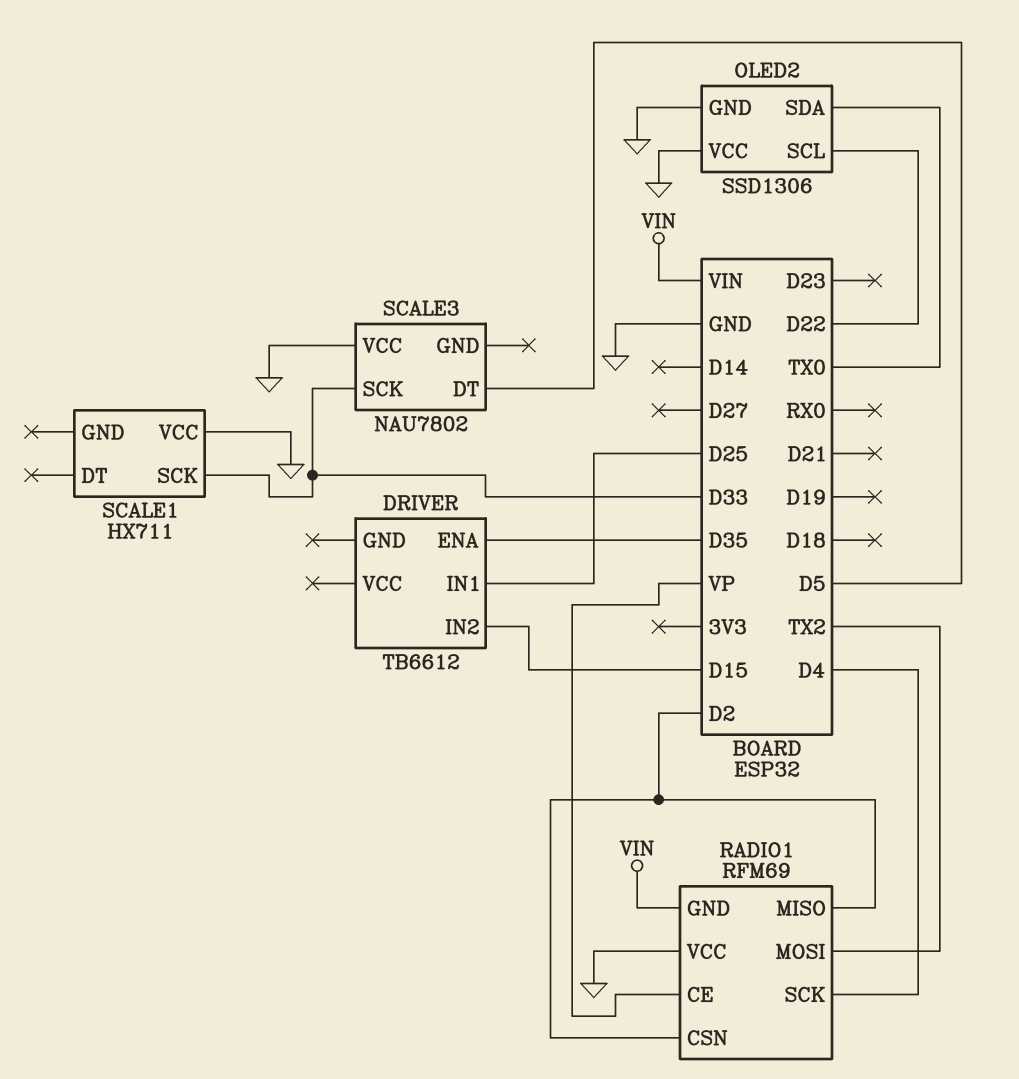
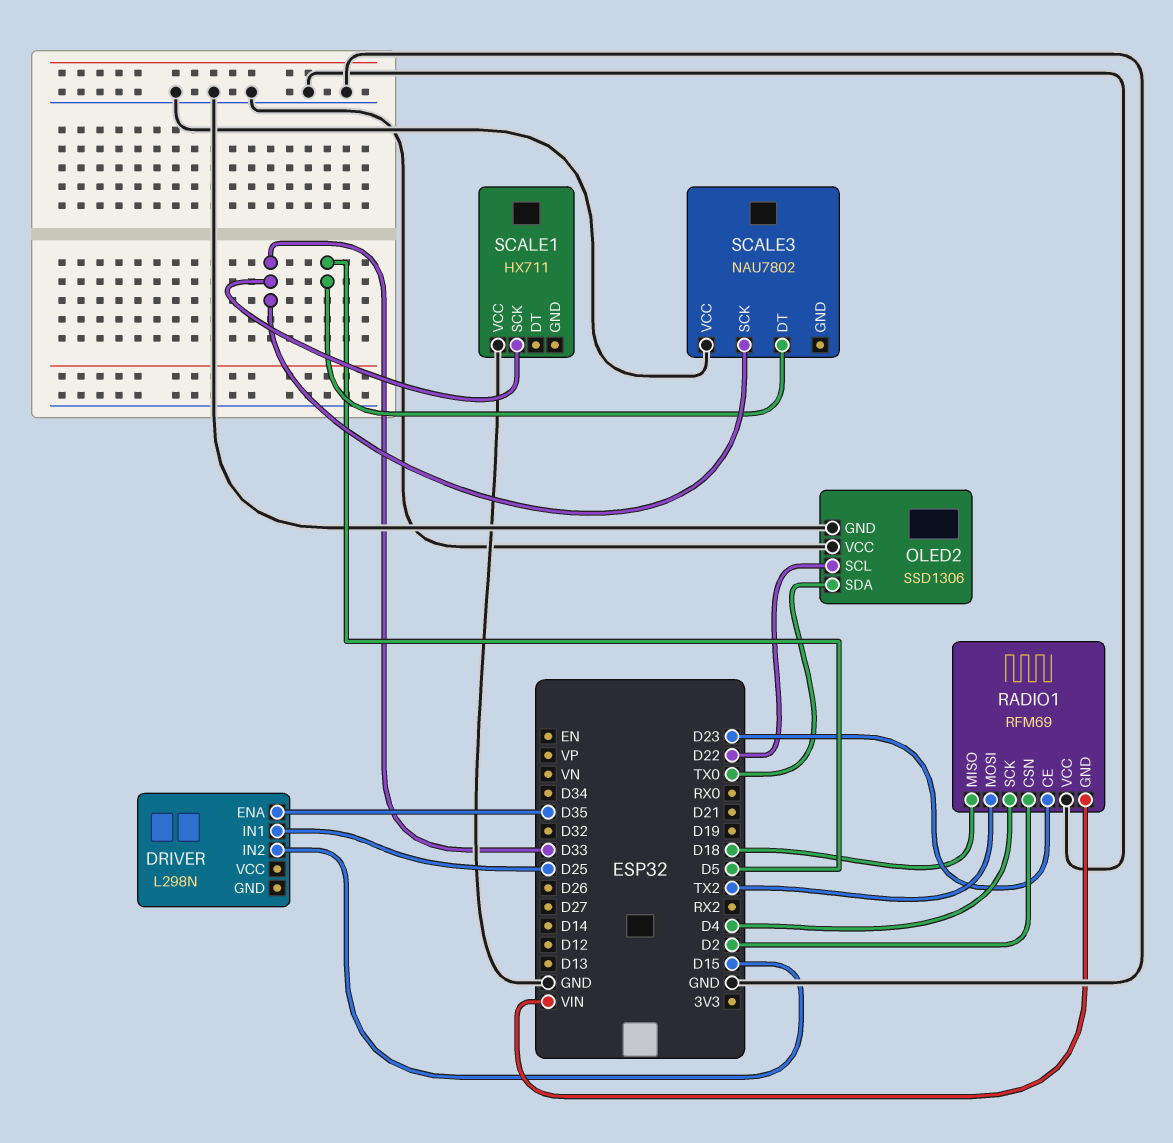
DRIVER: TB6612 -> L298N
RADIO1 pin CE: VP -> D23
RADIO1 pin MISO: D2 -> D18

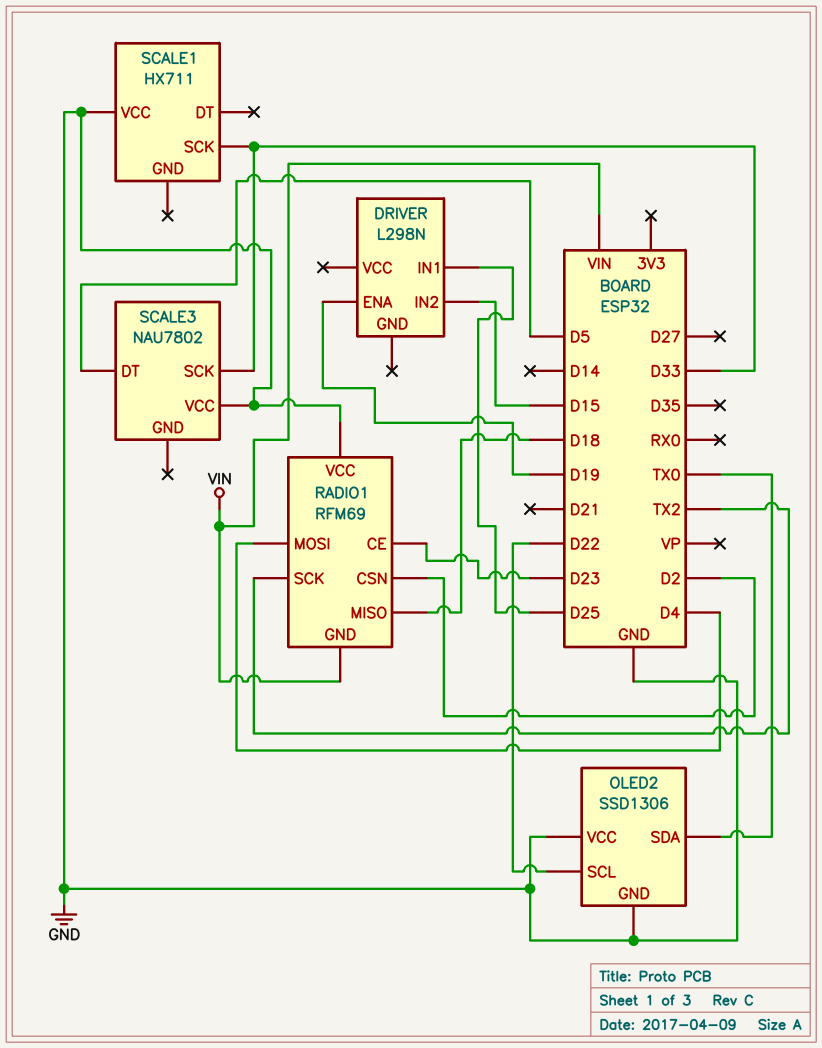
DRIVER pin ENA: D35 -> D19
RADIO1 pin MOSI: TX2 -> D4
RADIO1 pin SCK: D4 -> TX2

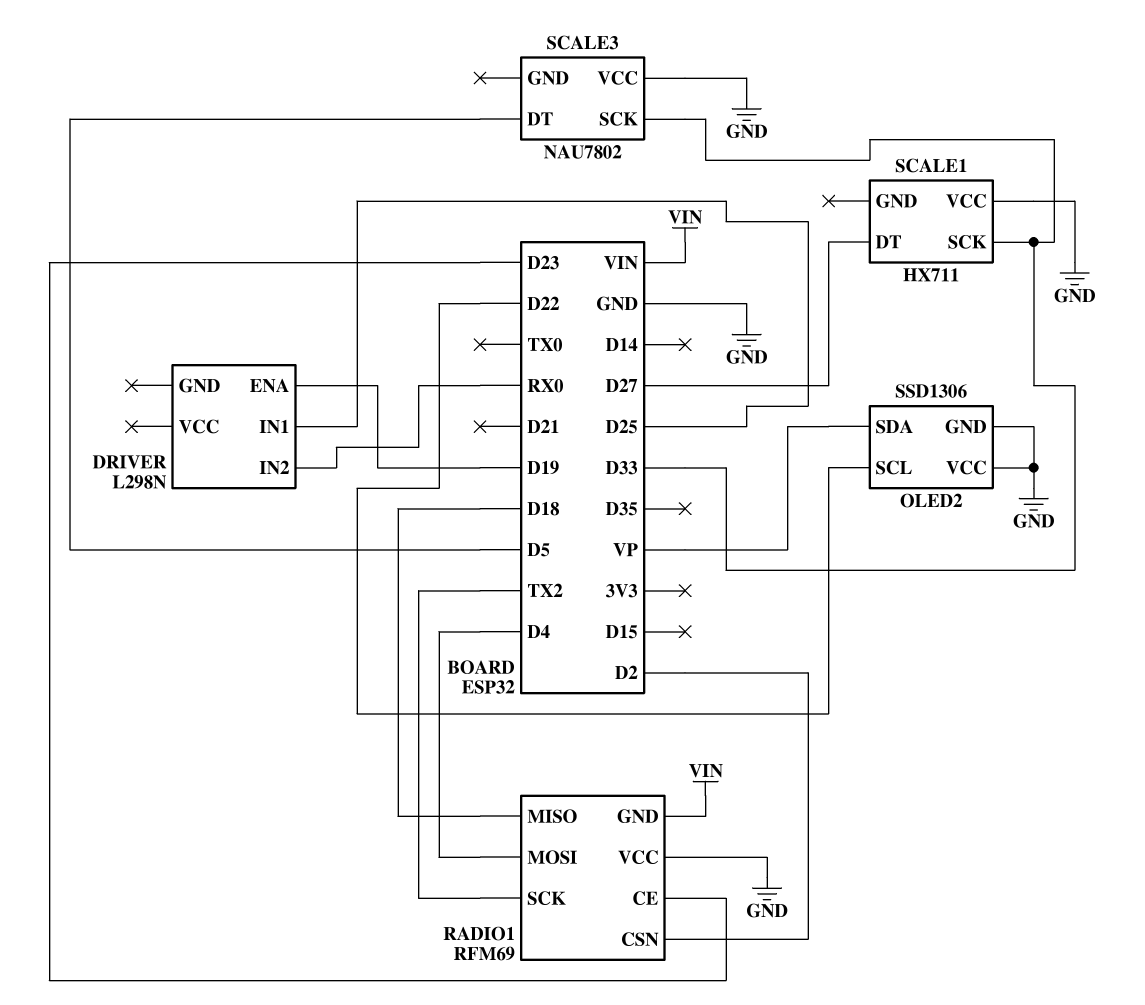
DRIVER pin IN2: D15 -> RX0
OLED2 pin SDA: TX0 -> VP
SCALE1 pin DT: none -> D27

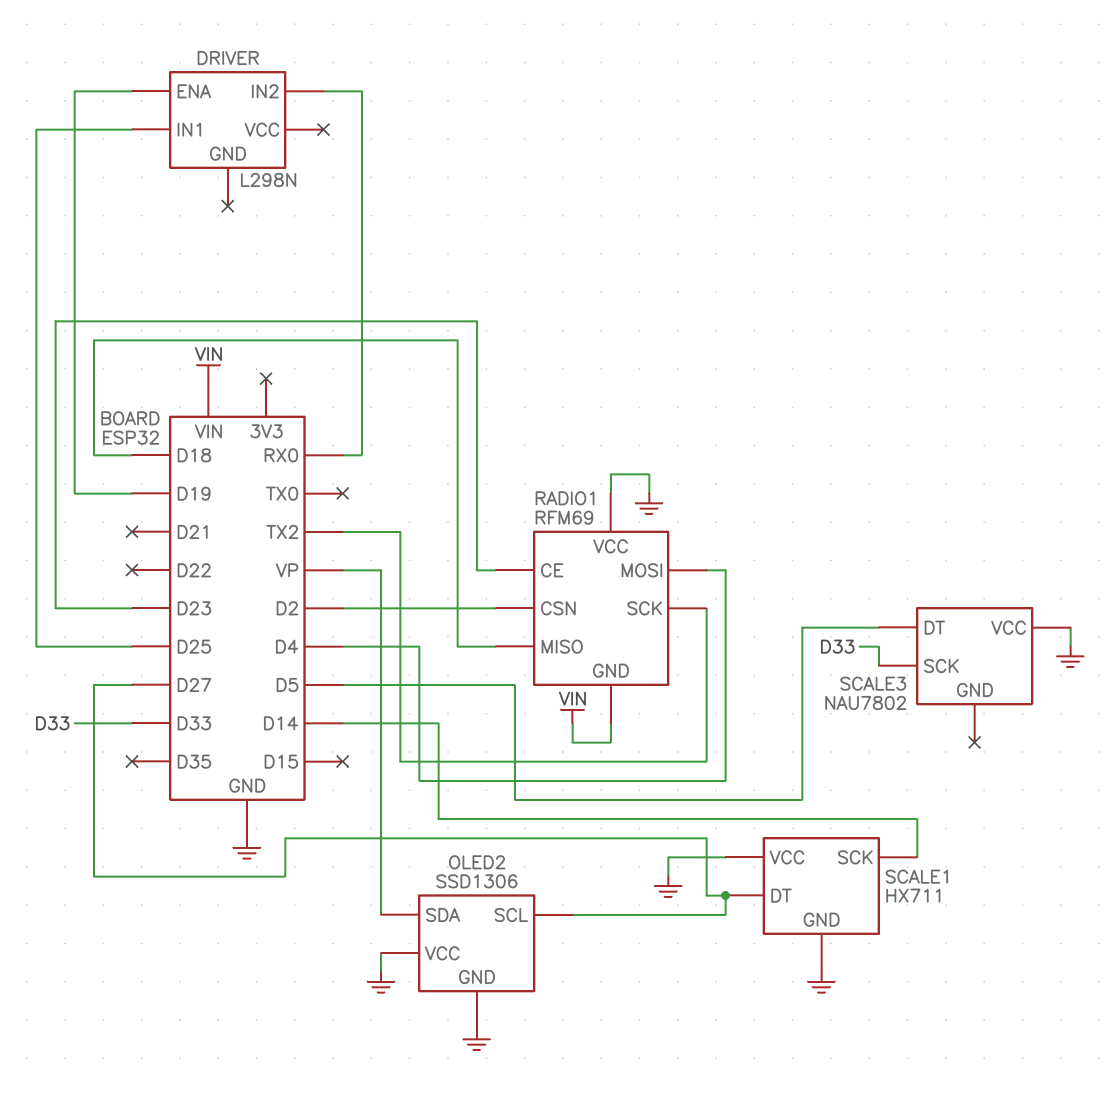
OLED2 pin SCL: D22 -> D27
SCALE1 pin GND: none -> GND
SCALE1 pin SCK: D33 -> D14

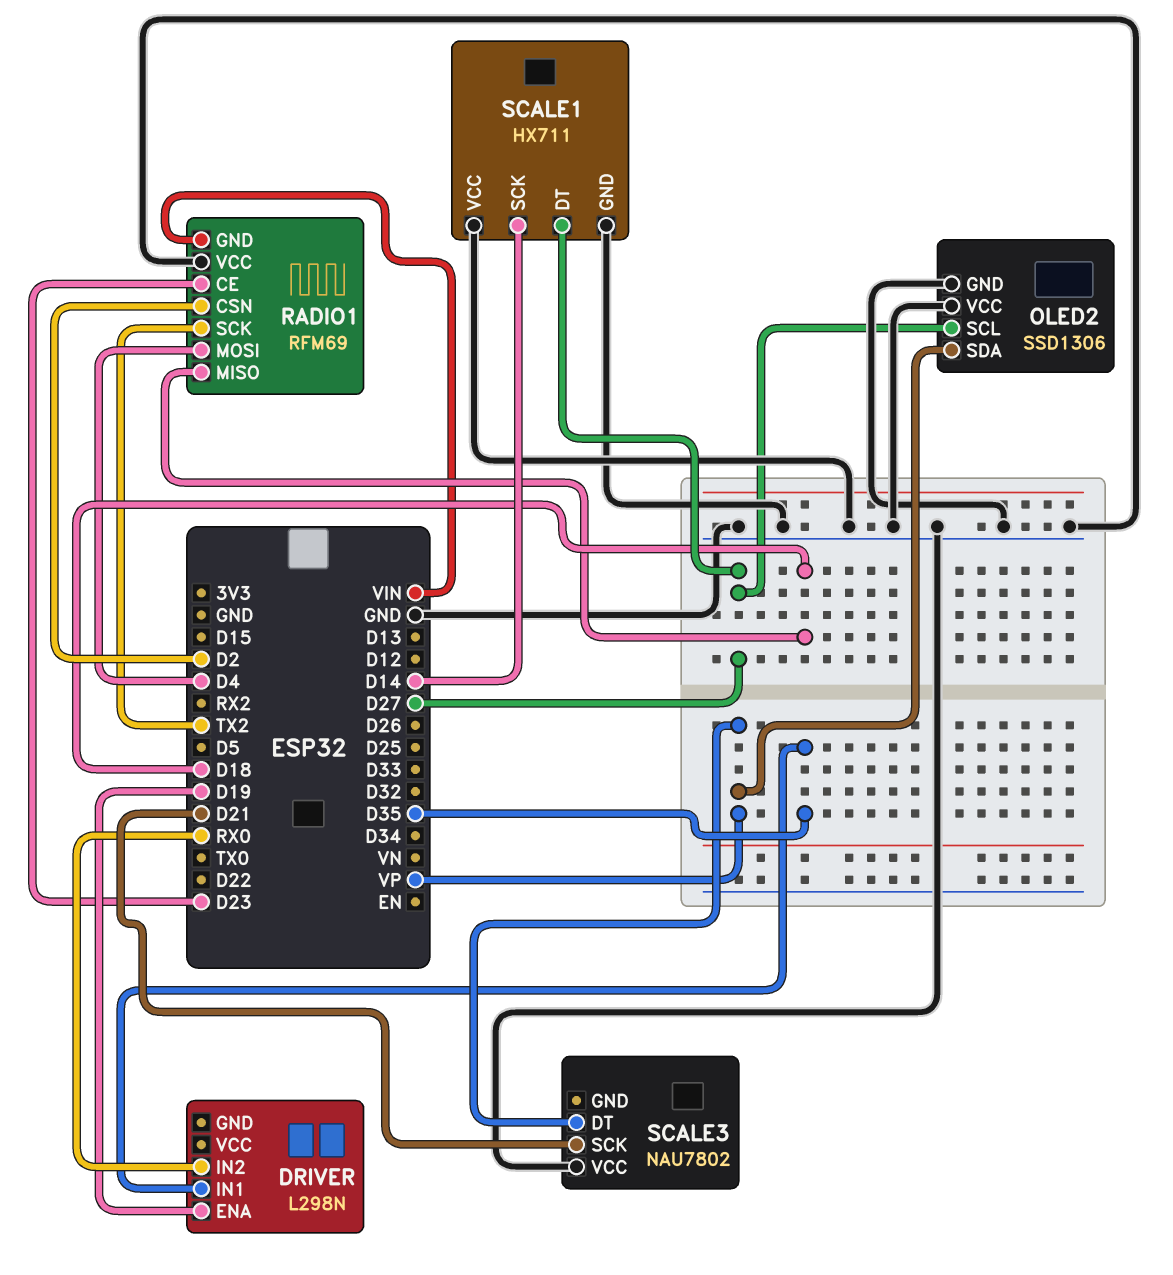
DRIVER pin IN1: D25 -> D35
SCALE3 pin DT: D5 -> VP
SCALE3 pin SCK: D33 -> D21

